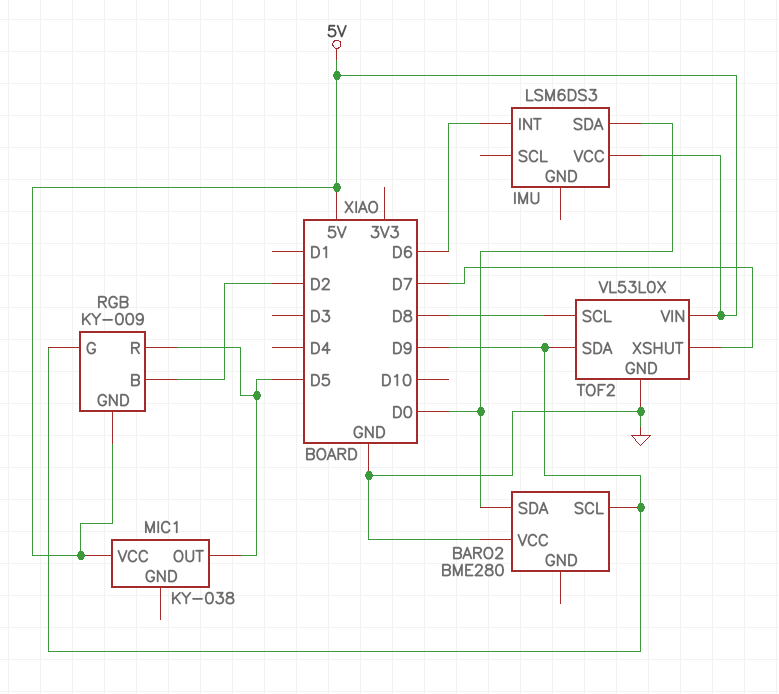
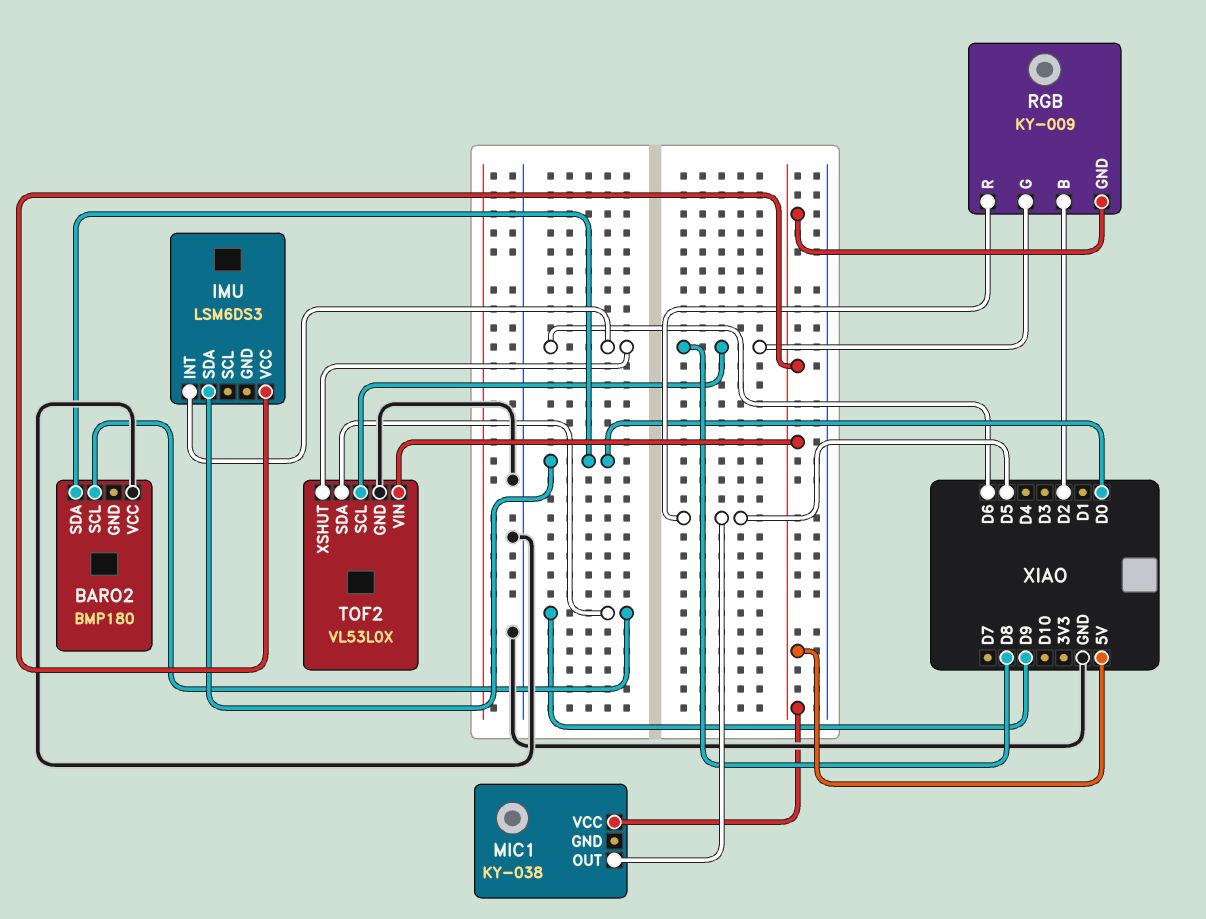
BARO2: BME280 -> BMP180
RGB pin G: D9 -> D8
TOF2 pin XSHUT: D7 -> D6

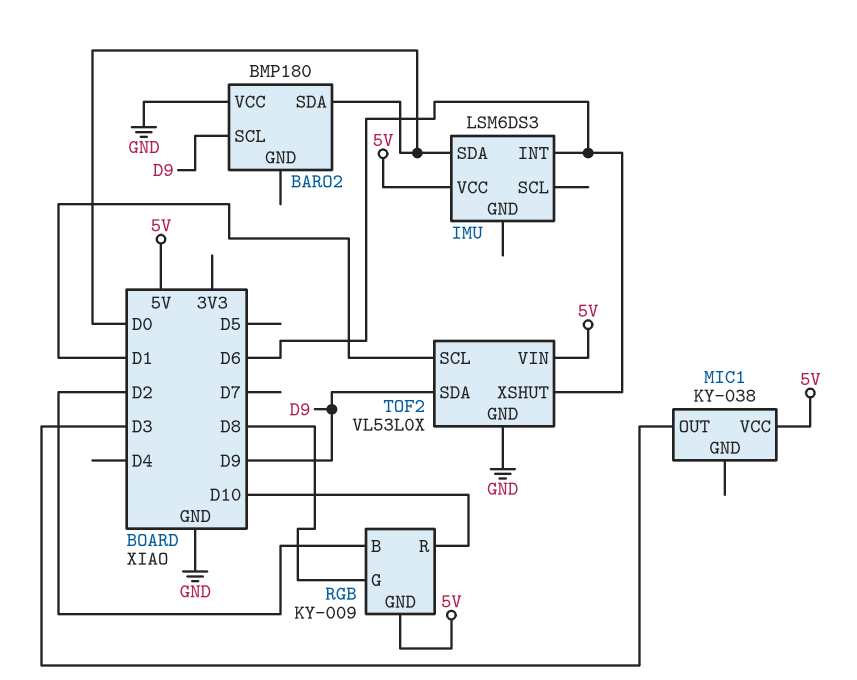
MIC1 pin OUT: D5 -> D3
RGB pin R: D5 -> D10
TOF2 pin SCL: D8 -> D1

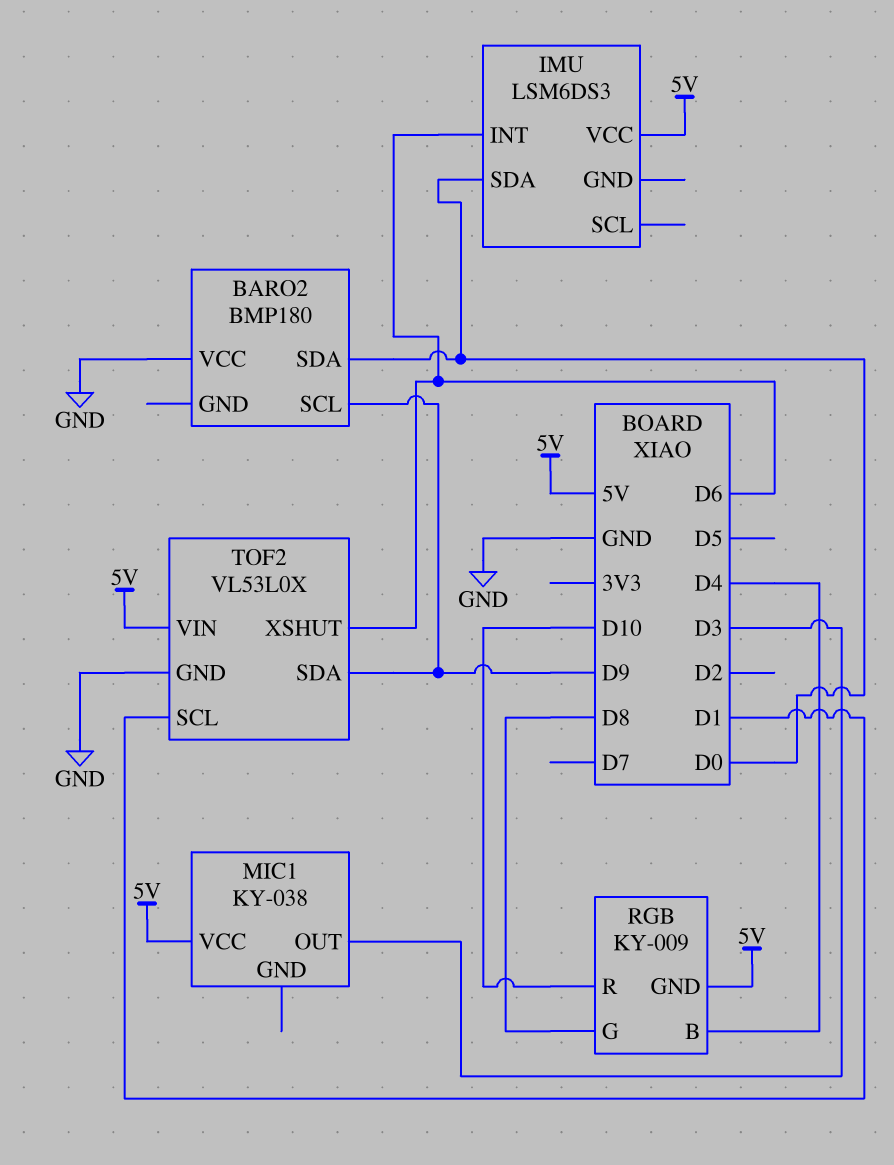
RGB pin B: D2 -> D4

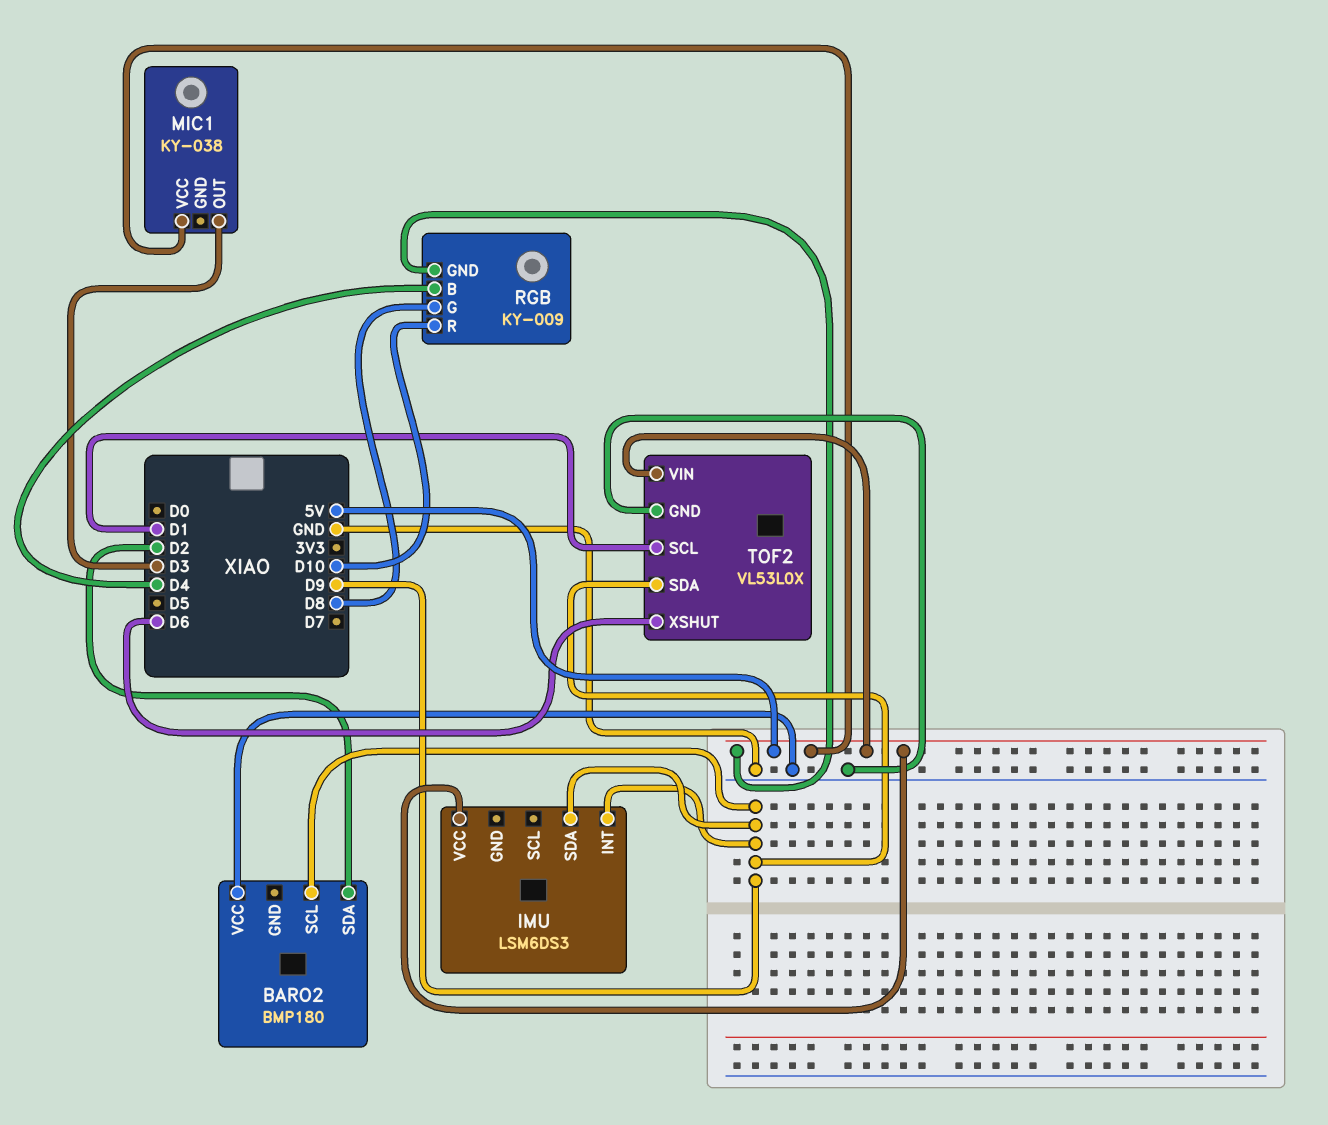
BARO2 pin SDA: D0 -> D2
IMU pin INT: D6 -> D9
IMU pin SDA: D0 -> D9

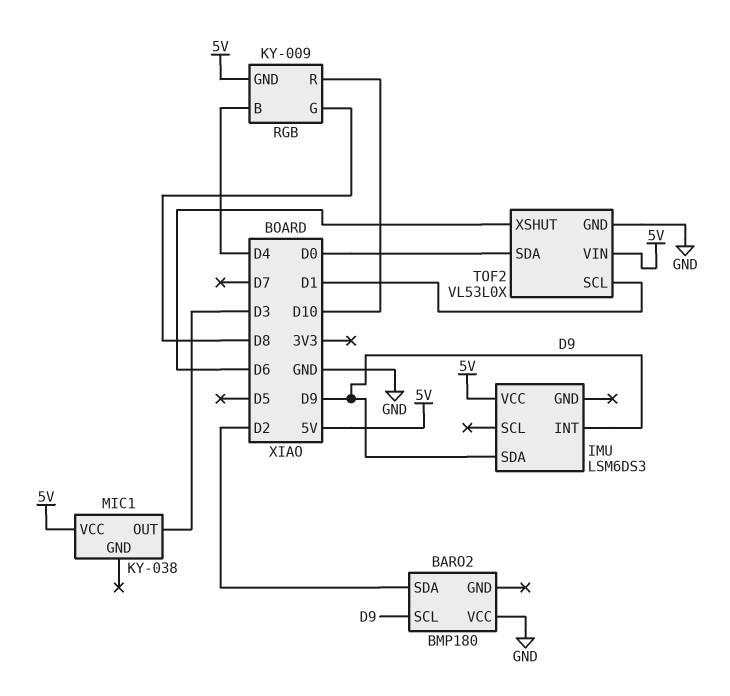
TOF2 pin SDA: D9 -> D0

